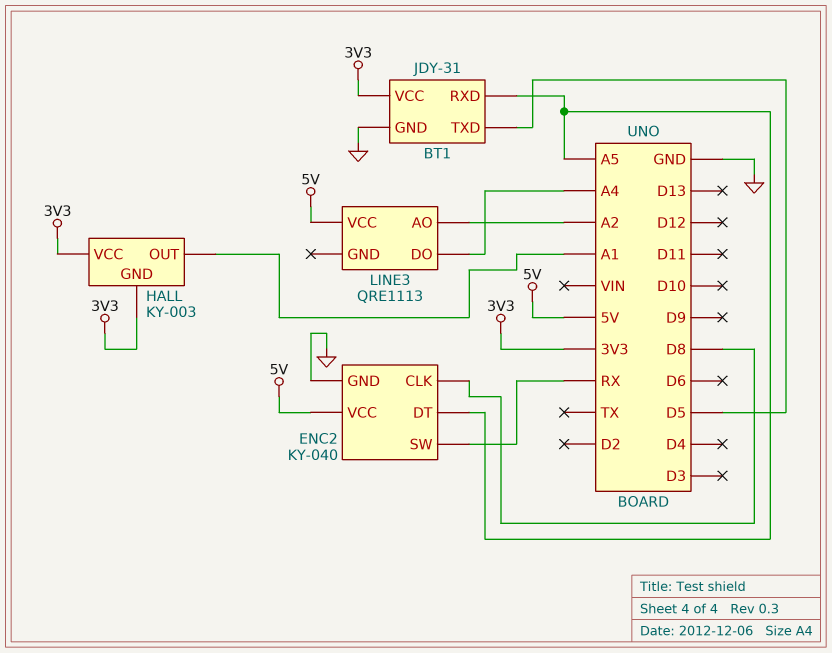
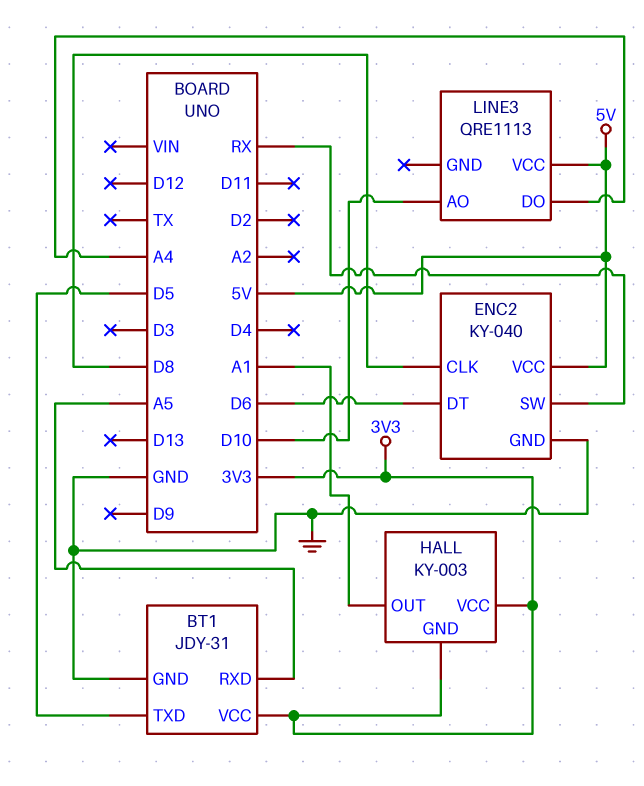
ENC2 pin DT: A5 -> D6
LINE3 pin AO: A2 -> D10

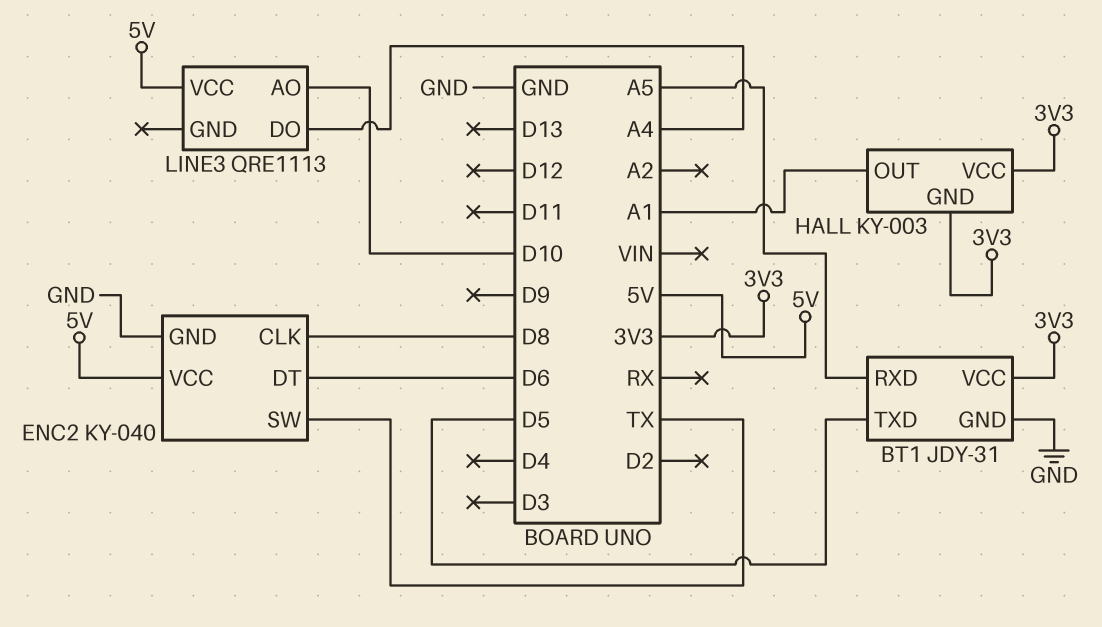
ENC2 pin SW: RX -> TX

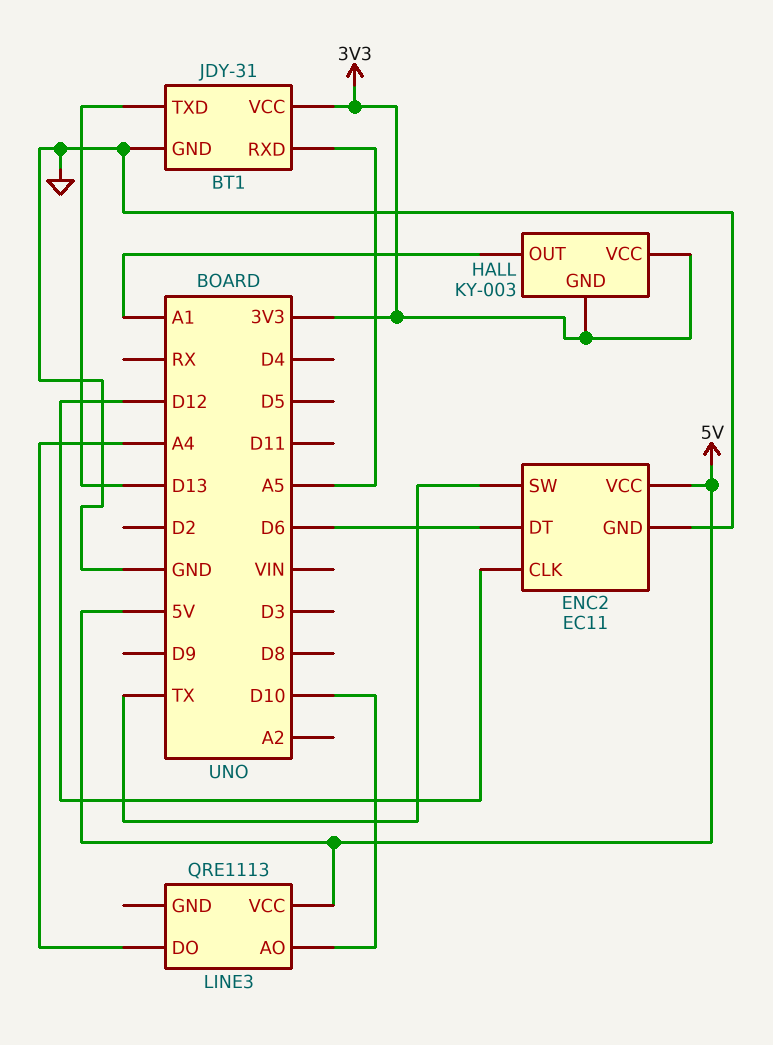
BT1 pin TXD: D5 -> D13
ENC2: KY-040 -> EC11
ENC2 pin CLK: D8 -> D12

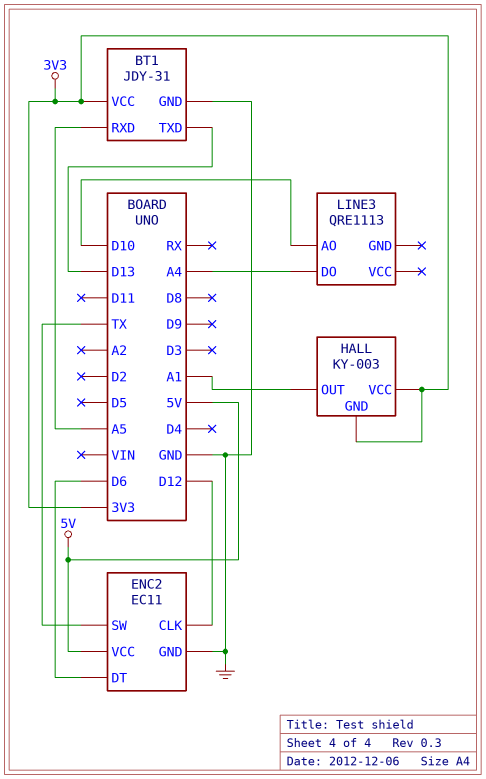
LINE3 pin VCC: 5V -> none

